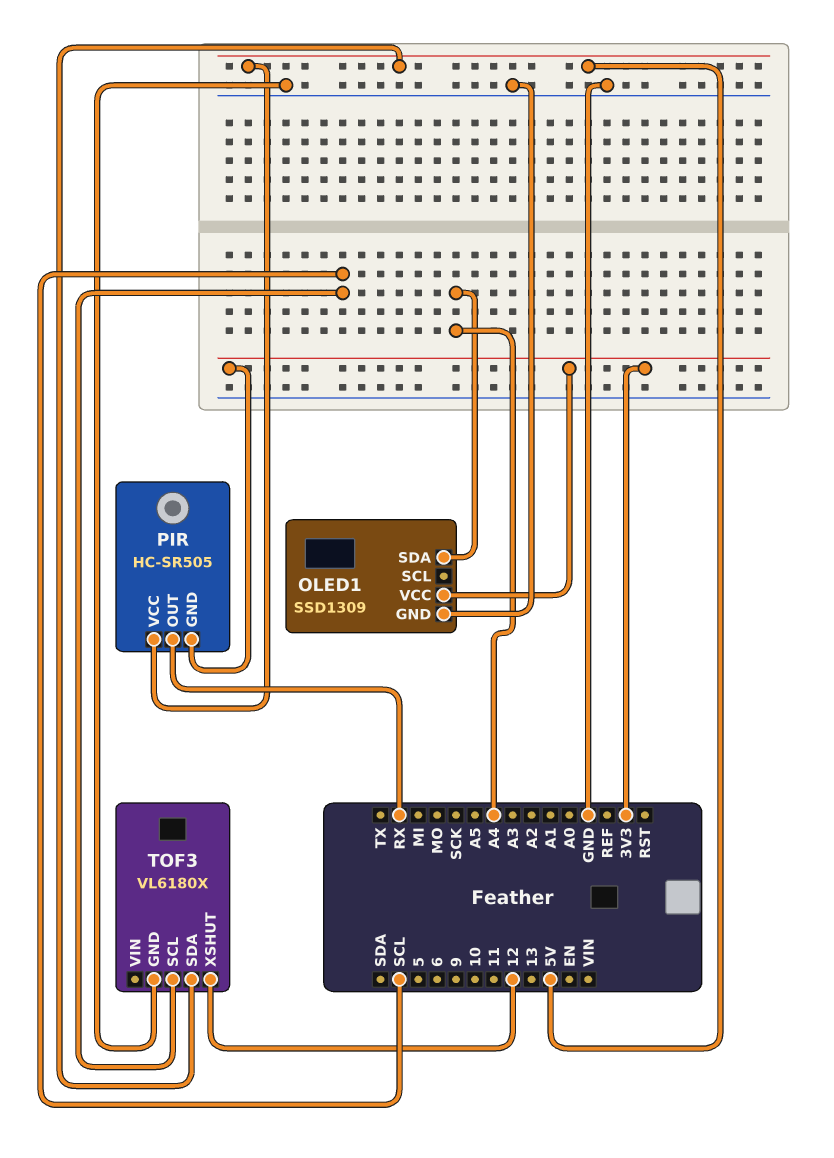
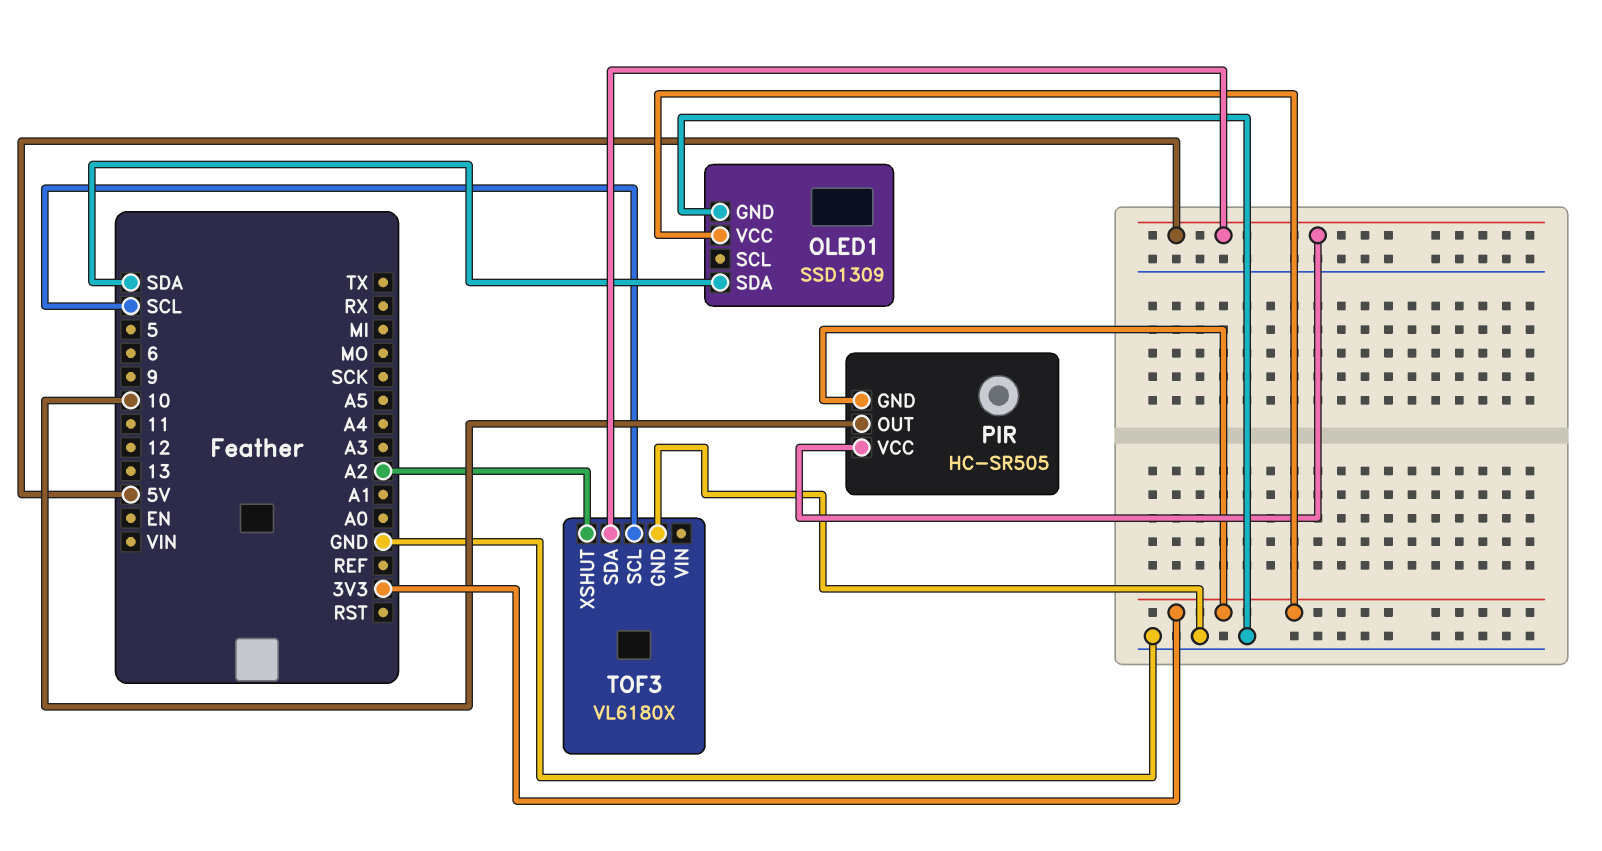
OLED1 pin SDA: A4 -> SDA
PIR pin OUT: RX -> 10
TOF3 pin XSHUT: 12 -> A2

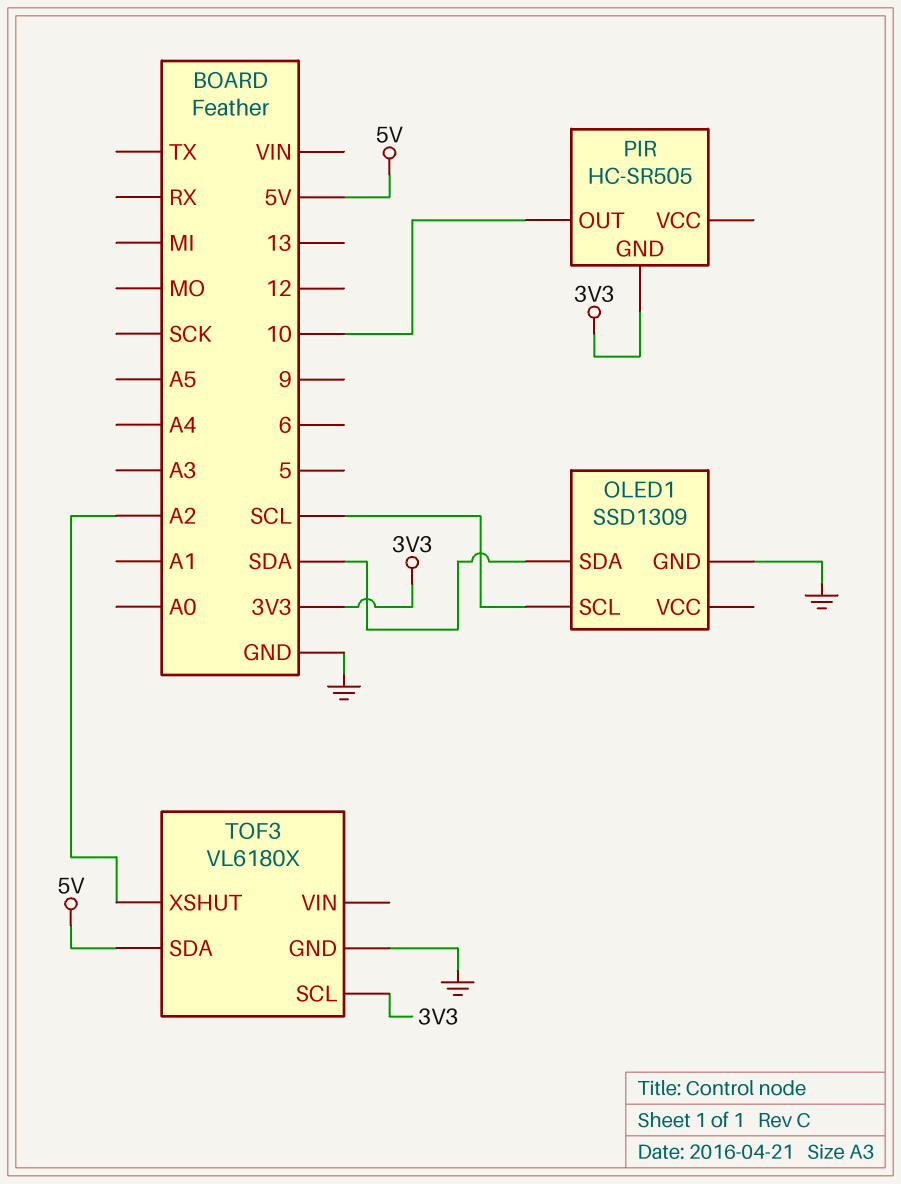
OLED1 pin SCL: none -> SCL
OLED1 pin VCC: 3V3 -> none
PIR pin VCC: 5V -> none
TOF3 pin SCL: SCL -> 3V3

